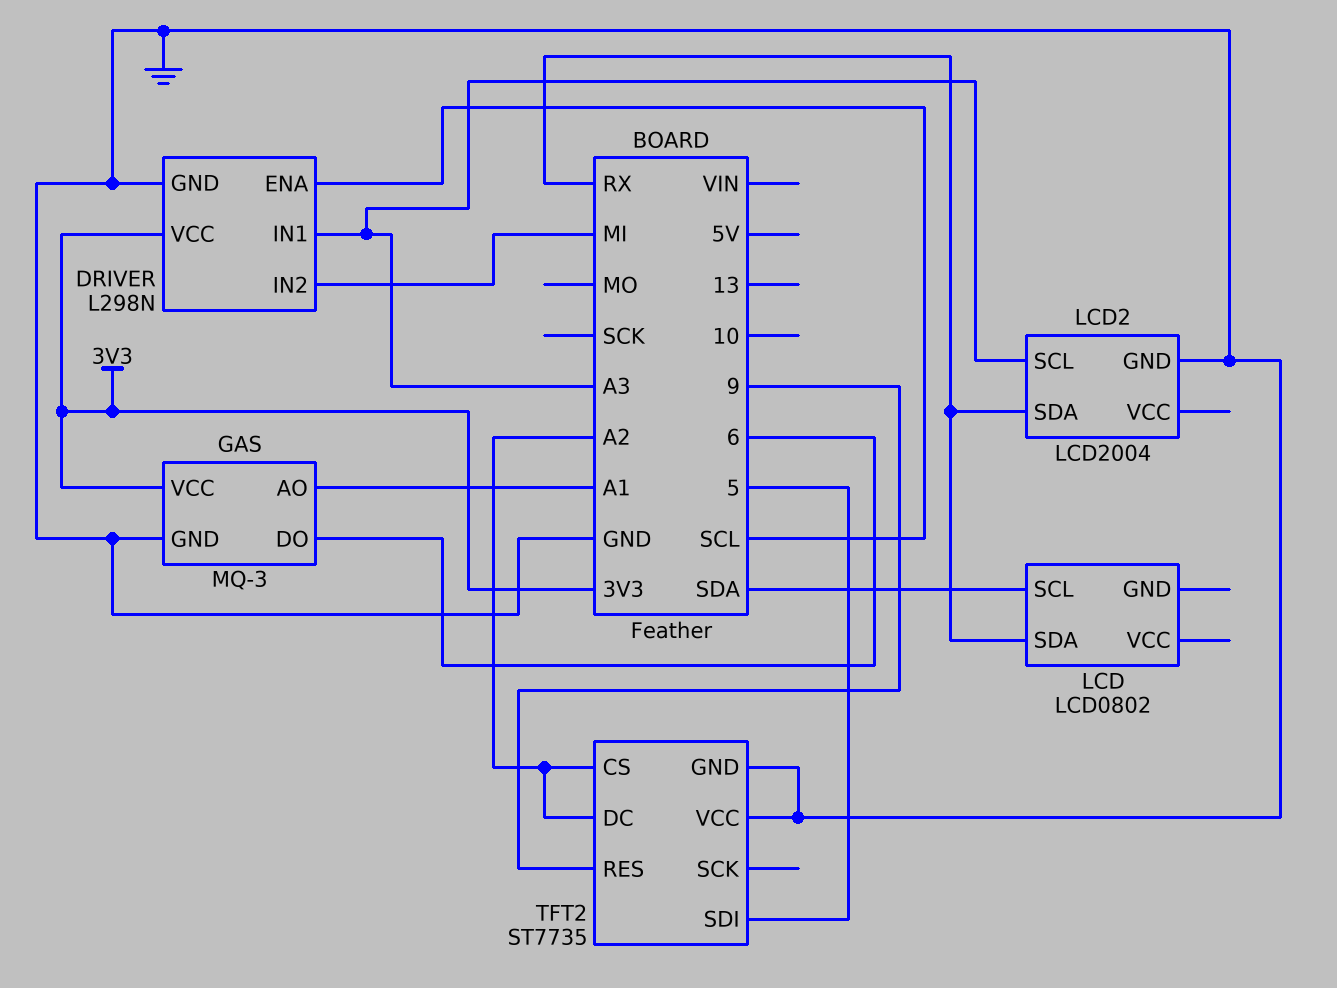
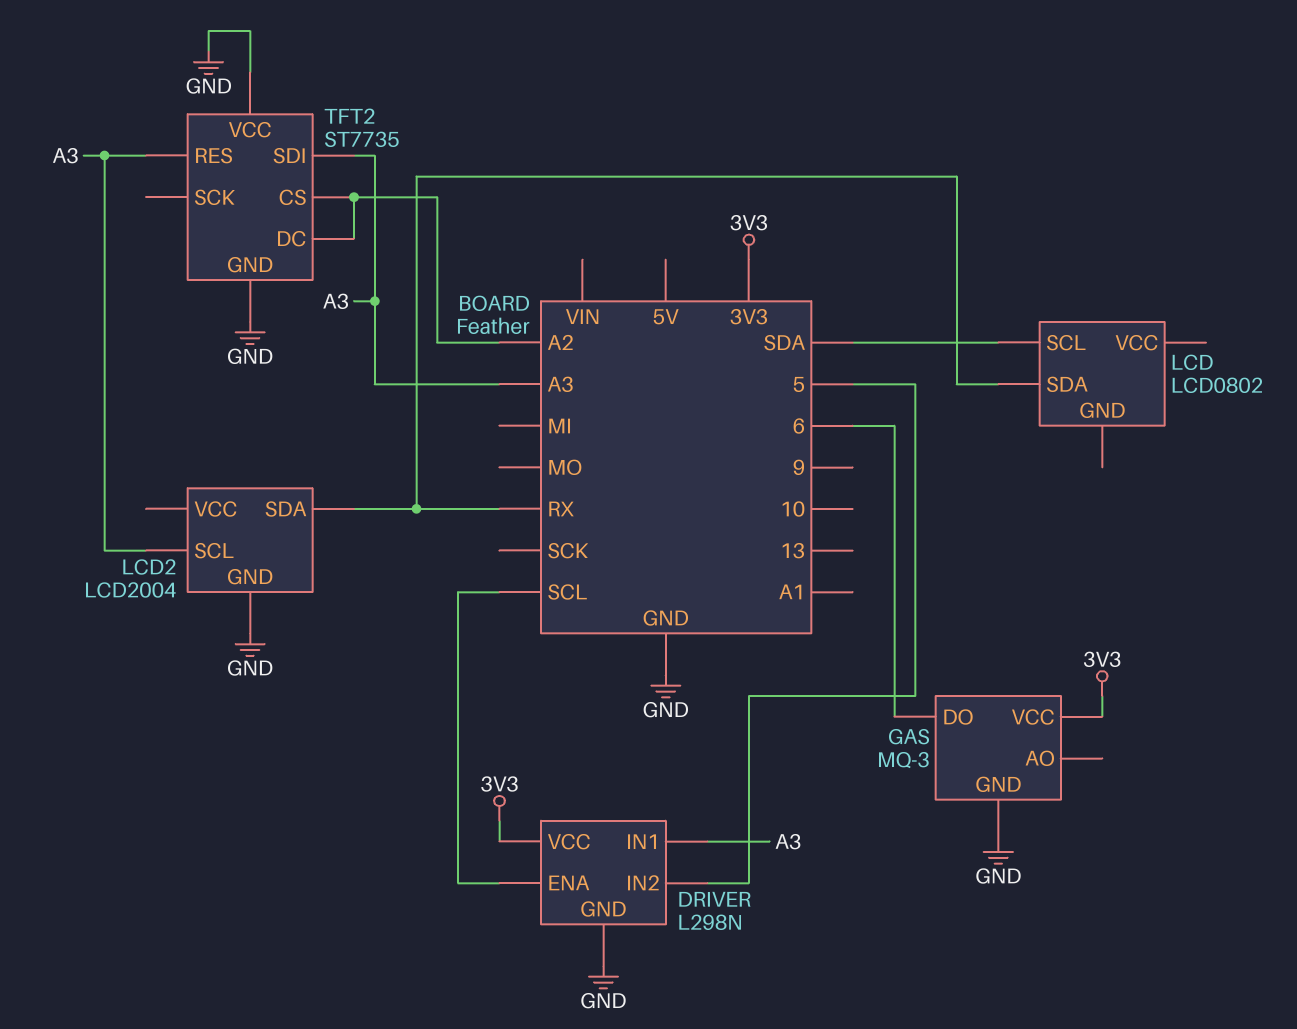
DRIVER pin IN2: MI -> 5
GAS pin AO: A1 -> none
TFT2 pin RES: 9 -> A3
TFT2 pin SDI: 5 -> A3

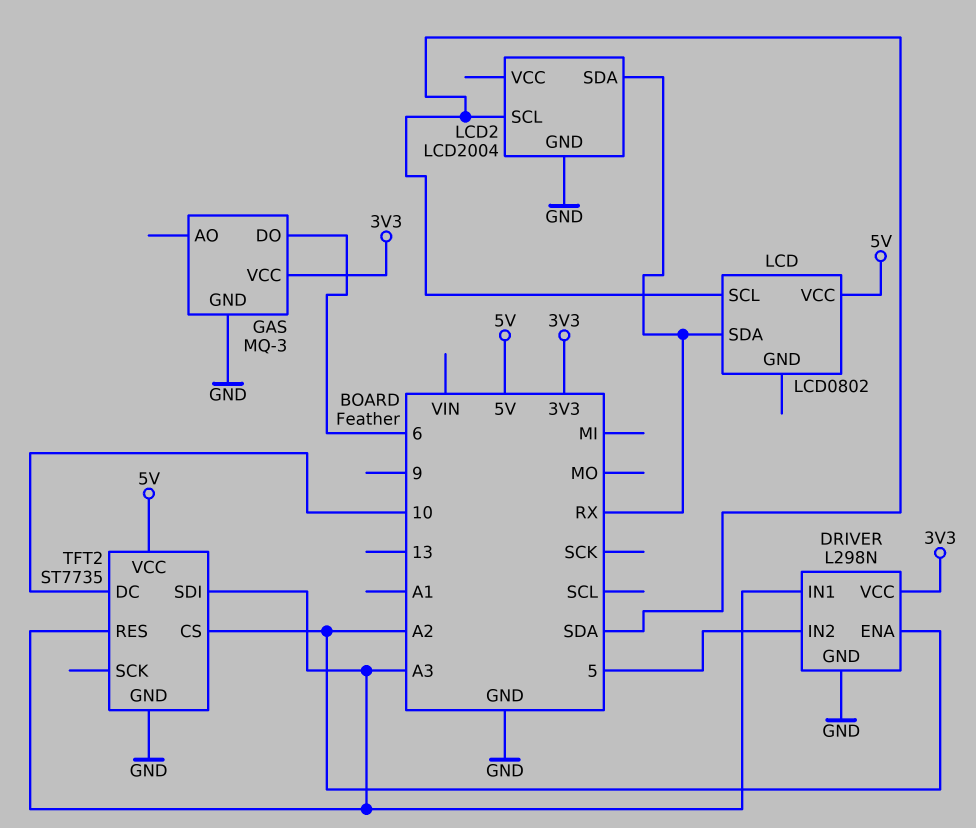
DRIVER pin ENA: SCL -> A2
LCD pin VCC: none -> 5V
LCD2 pin SCL: A3 -> SDA
TFT2 pin DC: A2 -> 10
TFT2 pin VCC: GND -> 5V

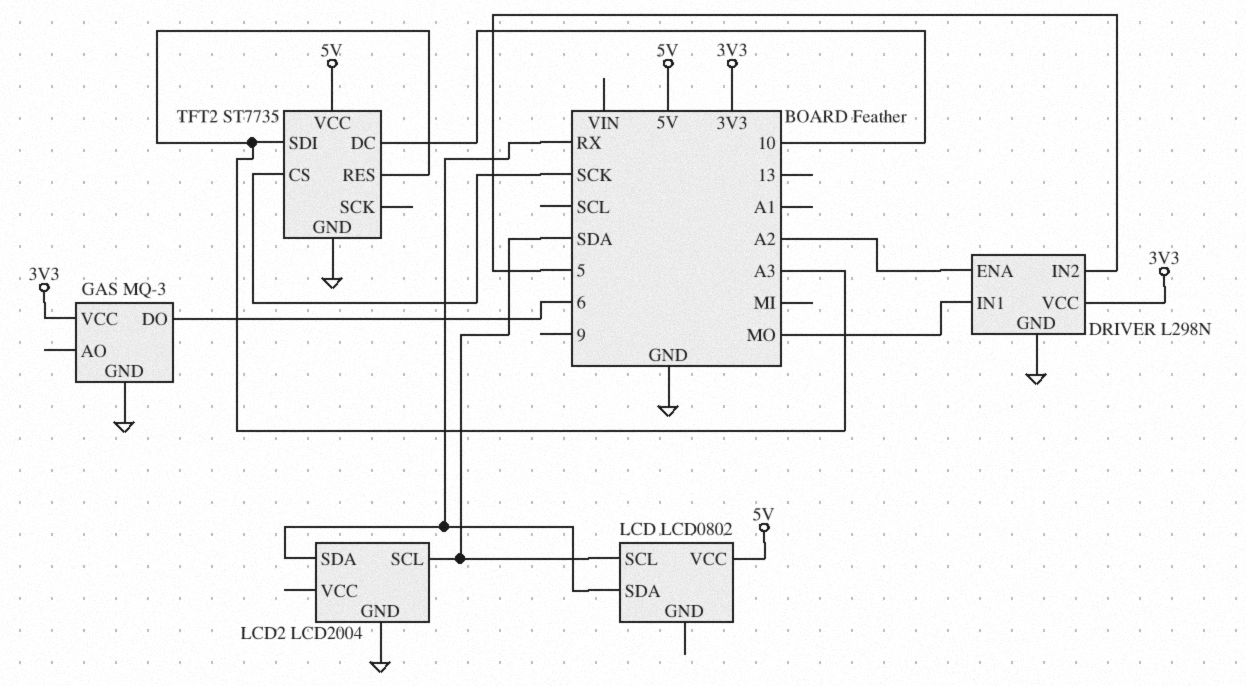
DRIVER pin IN1: A3 -> MO
TFT2 pin CS: A2 -> SCK

